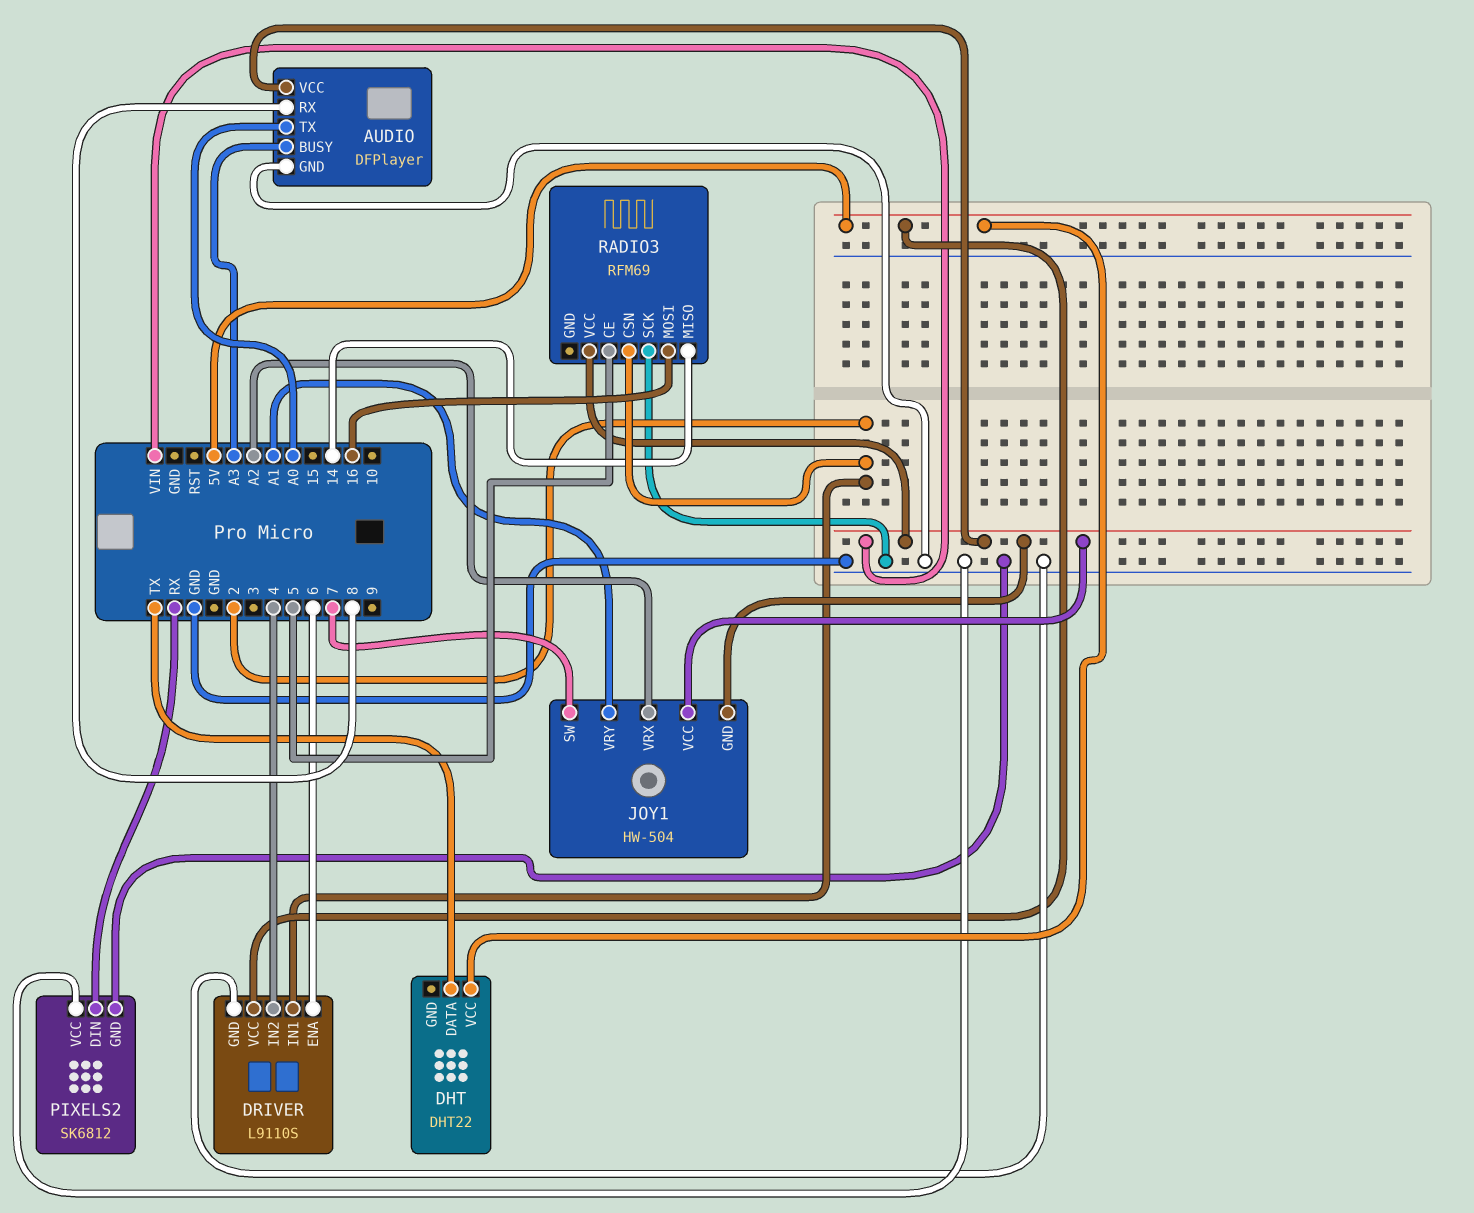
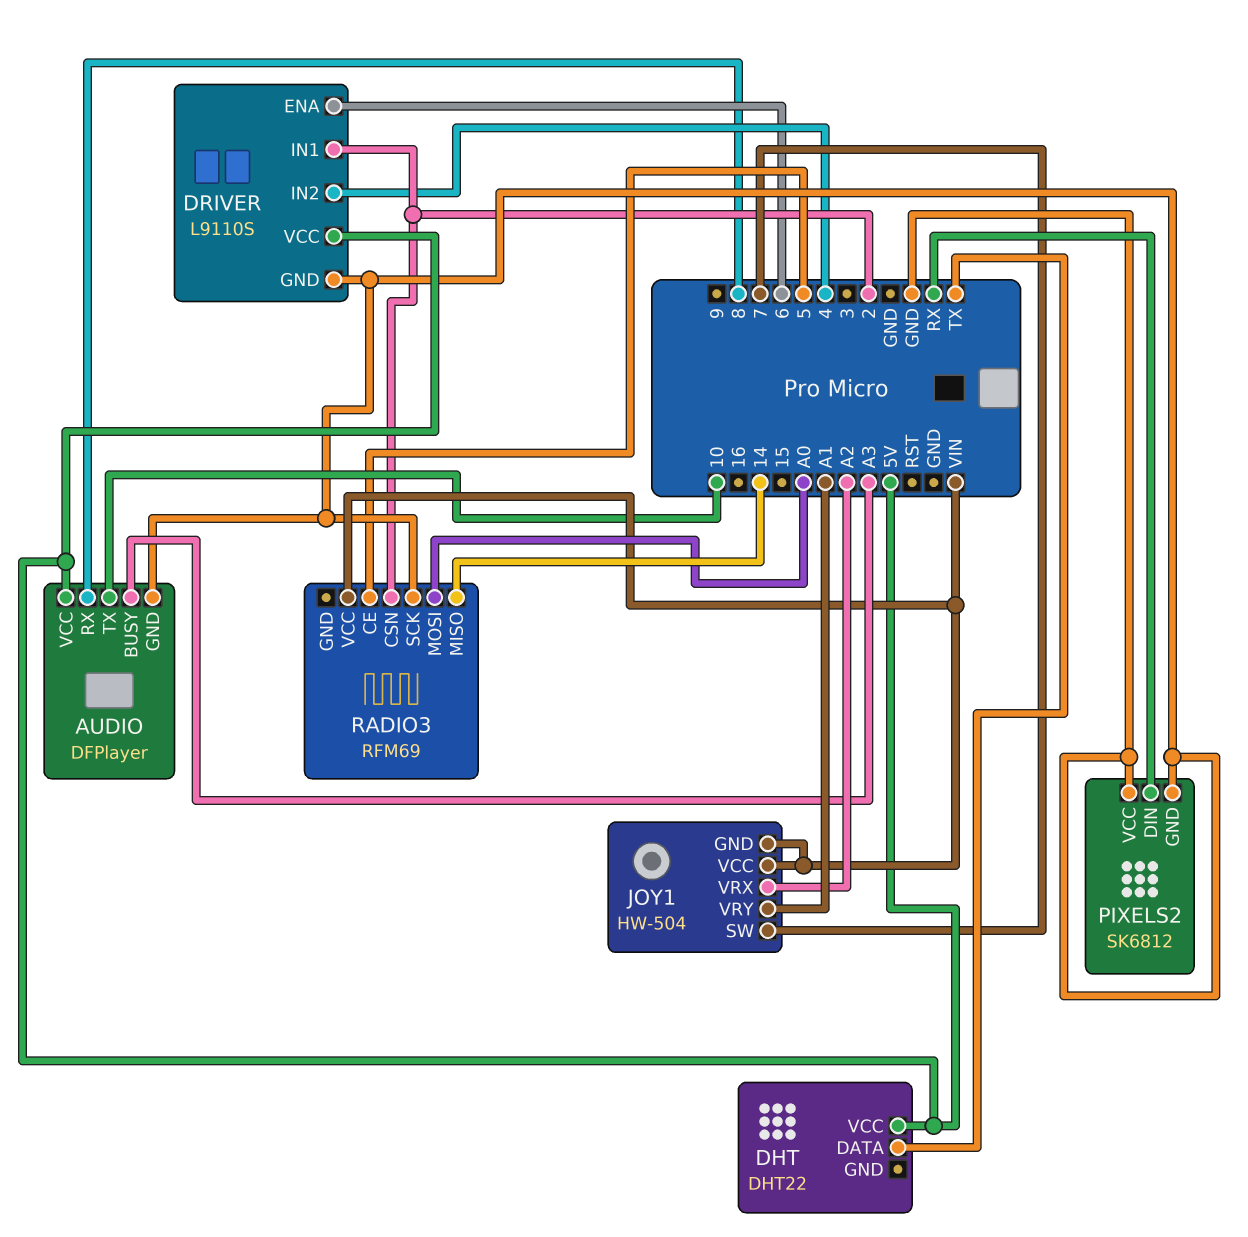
AUDIO pin TX: A0 -> 10
AUDIO pin VCC: VIN -> 5V
RADIO3 pin MOSI: 16 -> A0

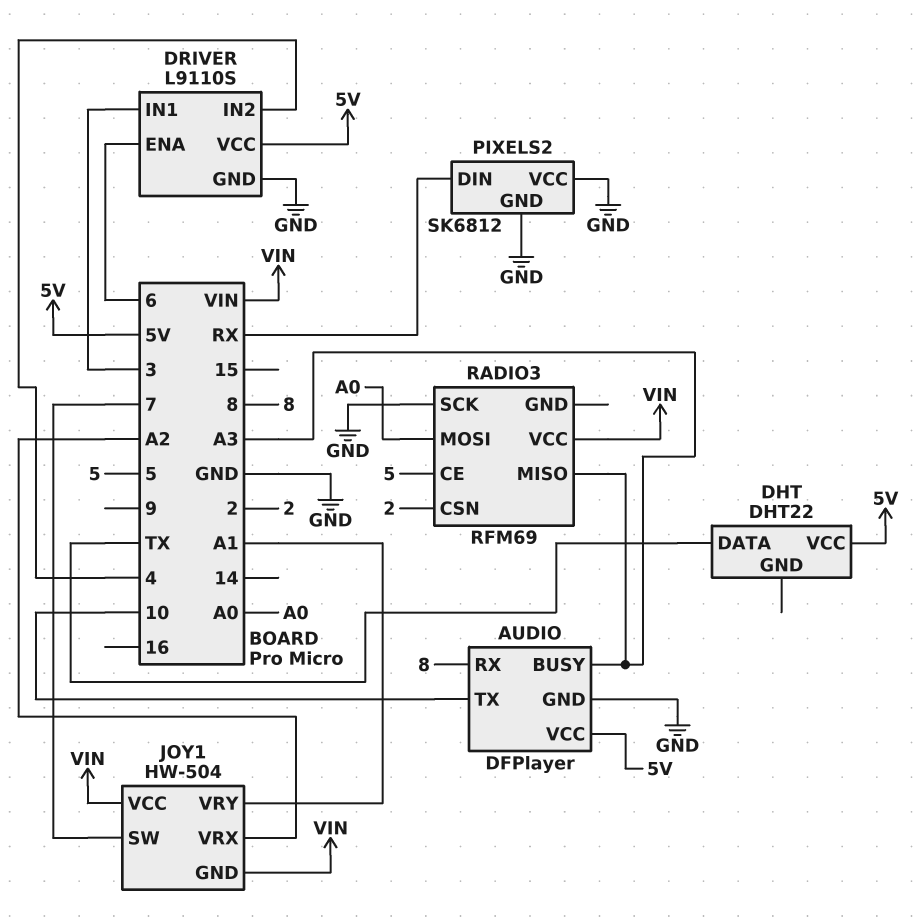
DRIVER pin IN1: 2 -> 3
RADIO3 pin MISO: 14 -> A3

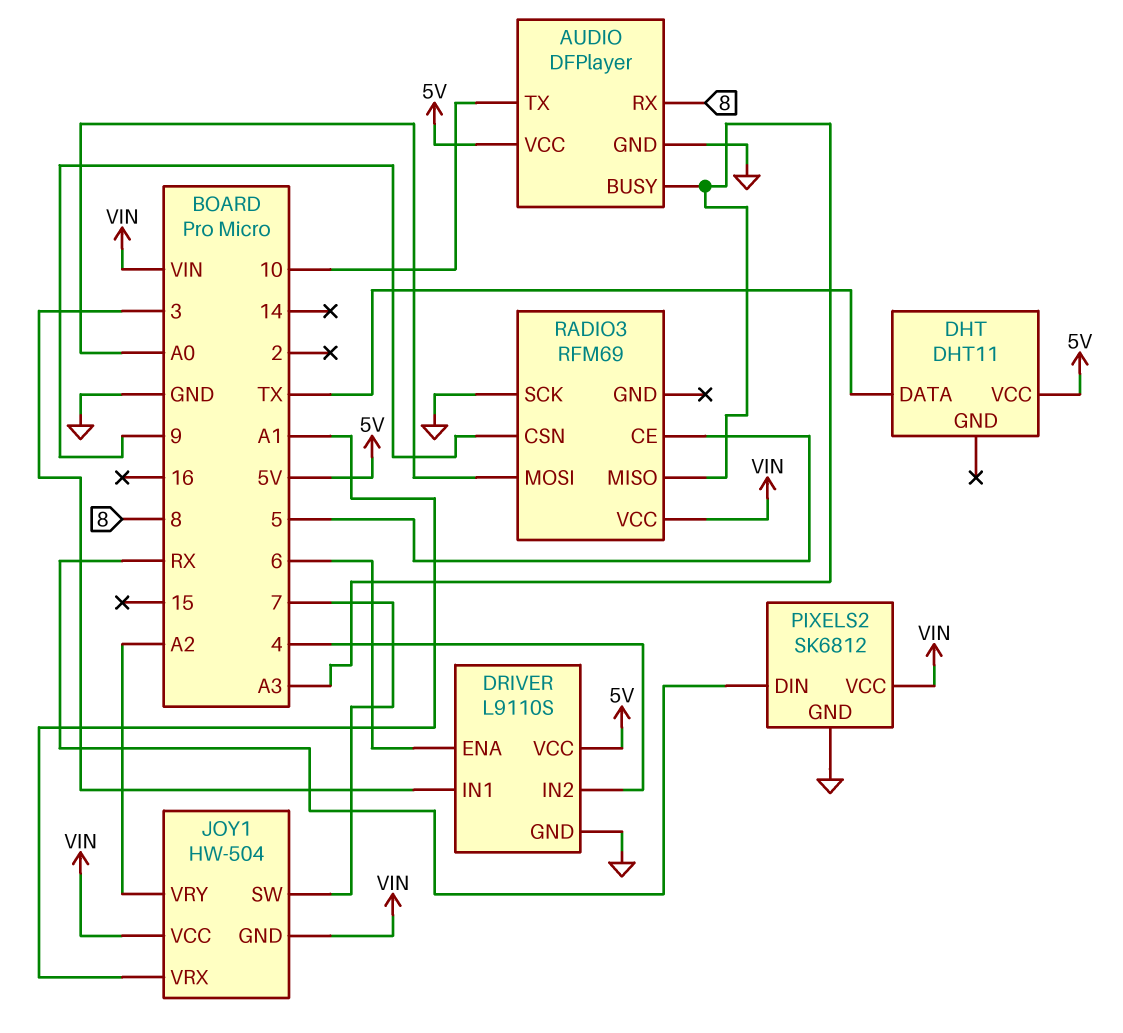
DHT: DHT22 -> DHT11
JOY1 pin VRX: A2 -> A1
JOY1 pin VRY: A1 -> A2
PIXELS2 pin VCC: GND -> VIN
RADIO3 pin CSN: 2 -> 9

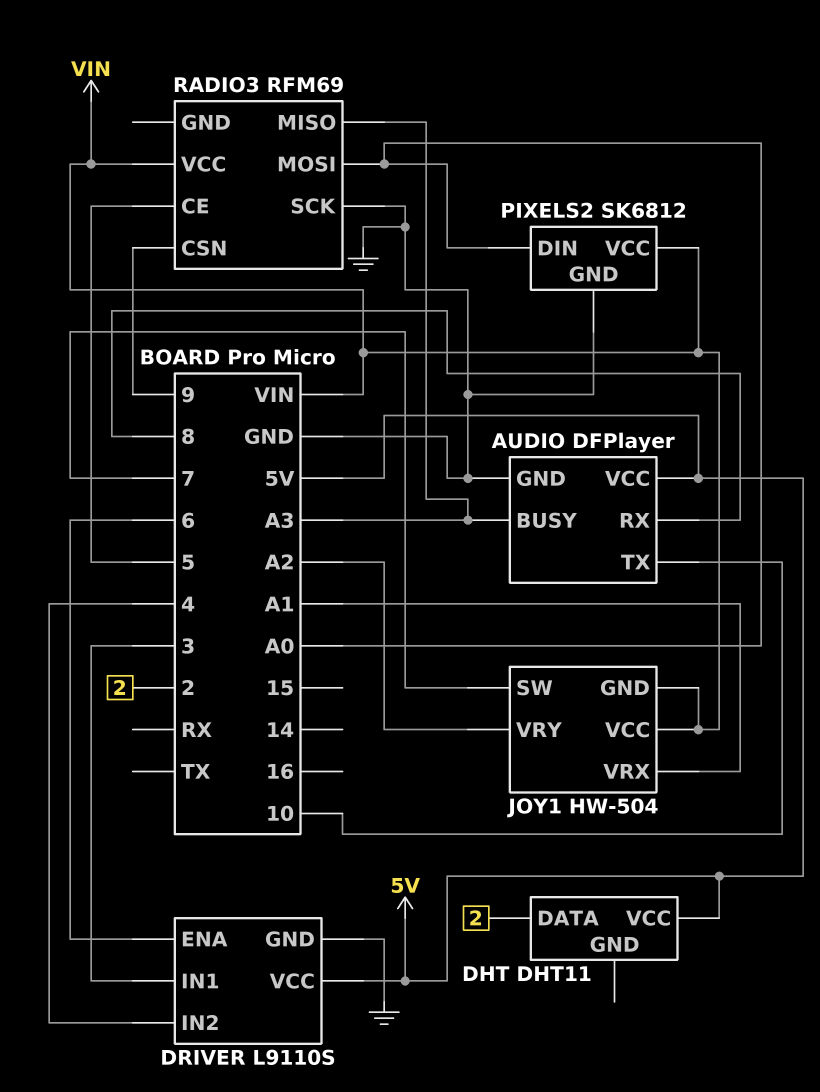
DHT pin DATA: TX -> 2
PIXELS2 pin DIN: RX -> A0

